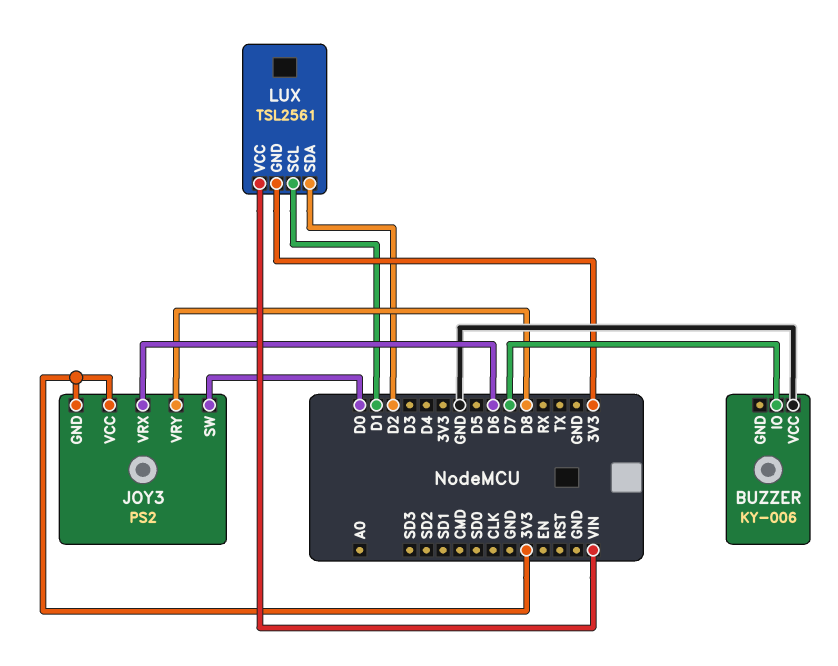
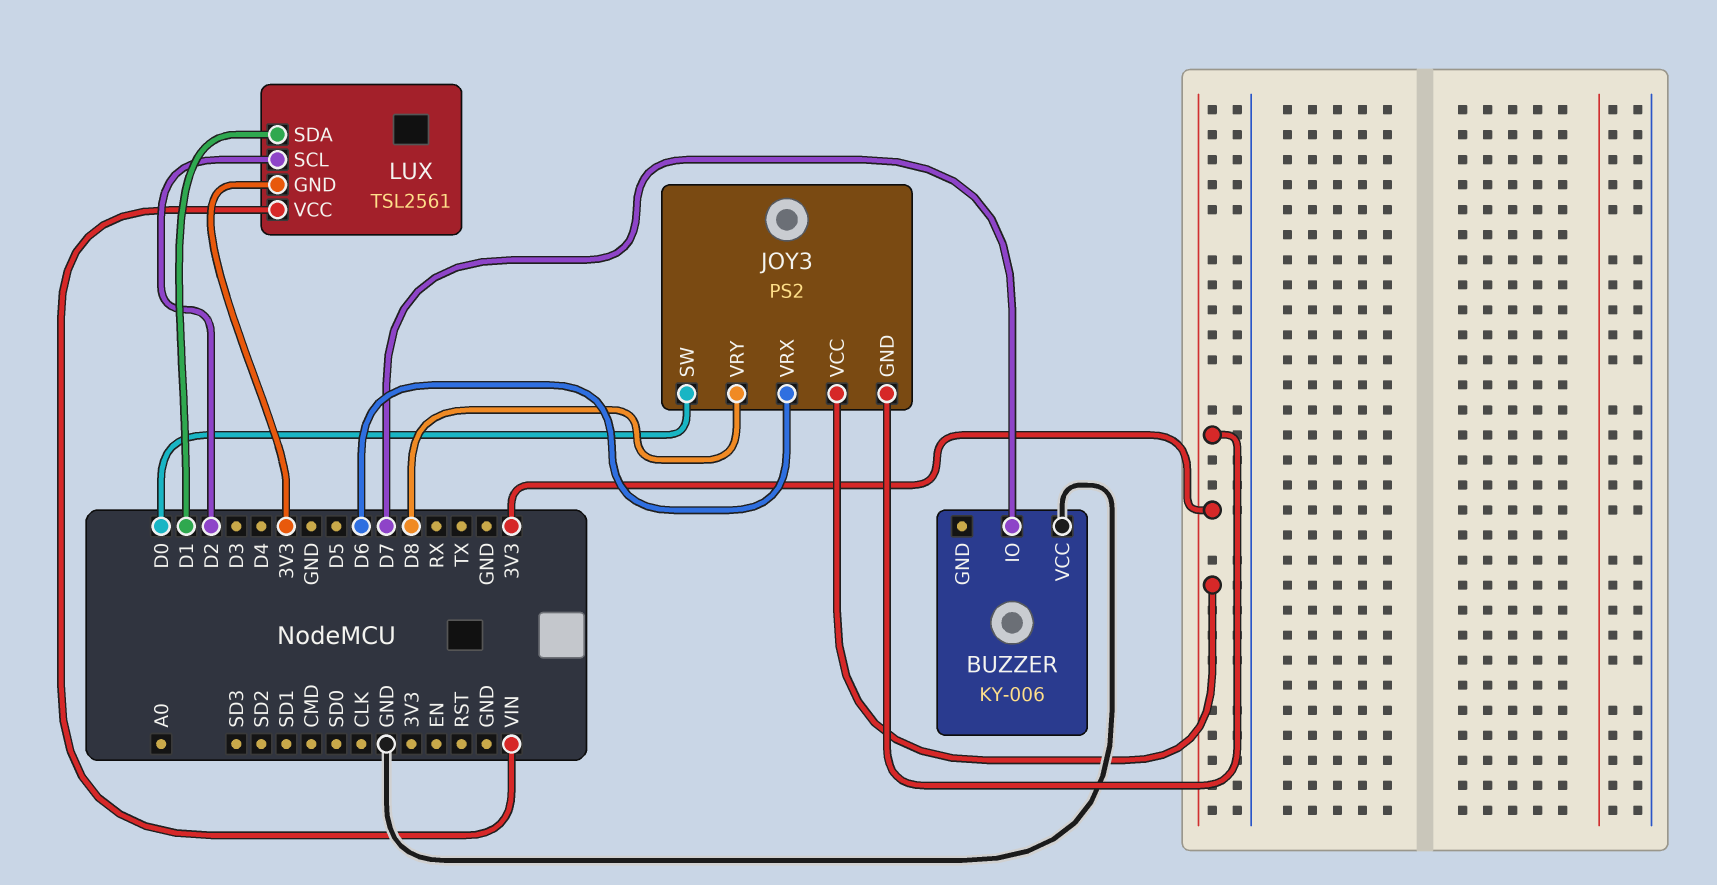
LUX pin SCL: D1 -> D2
LUX pin SDA: D2 -> D1

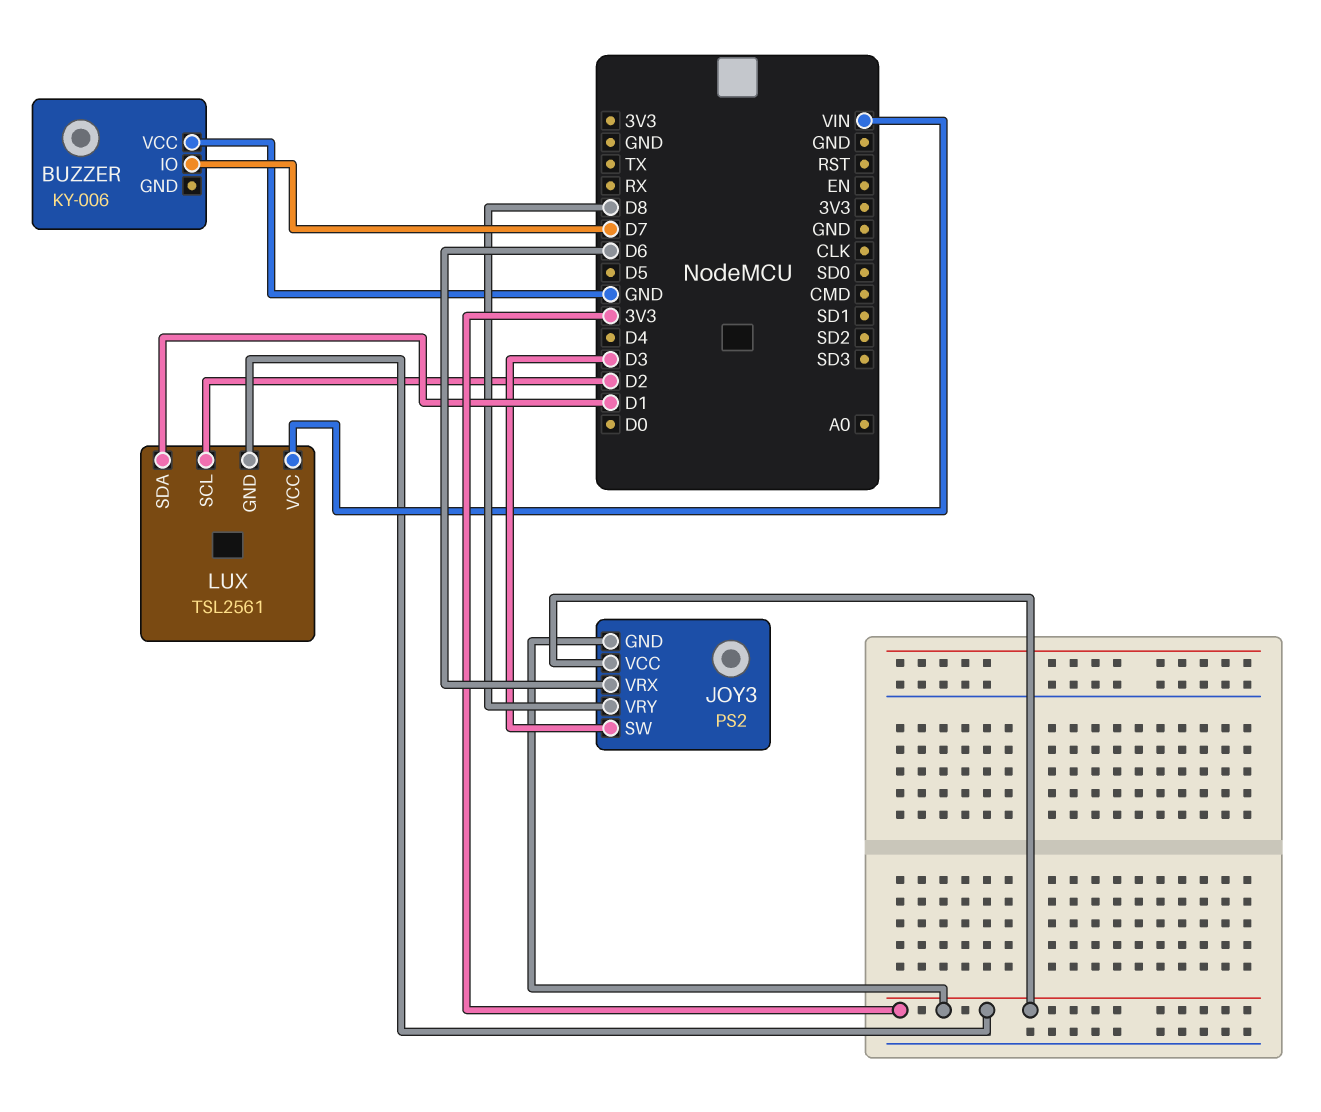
JOY3 pin SW: D0 -> D3

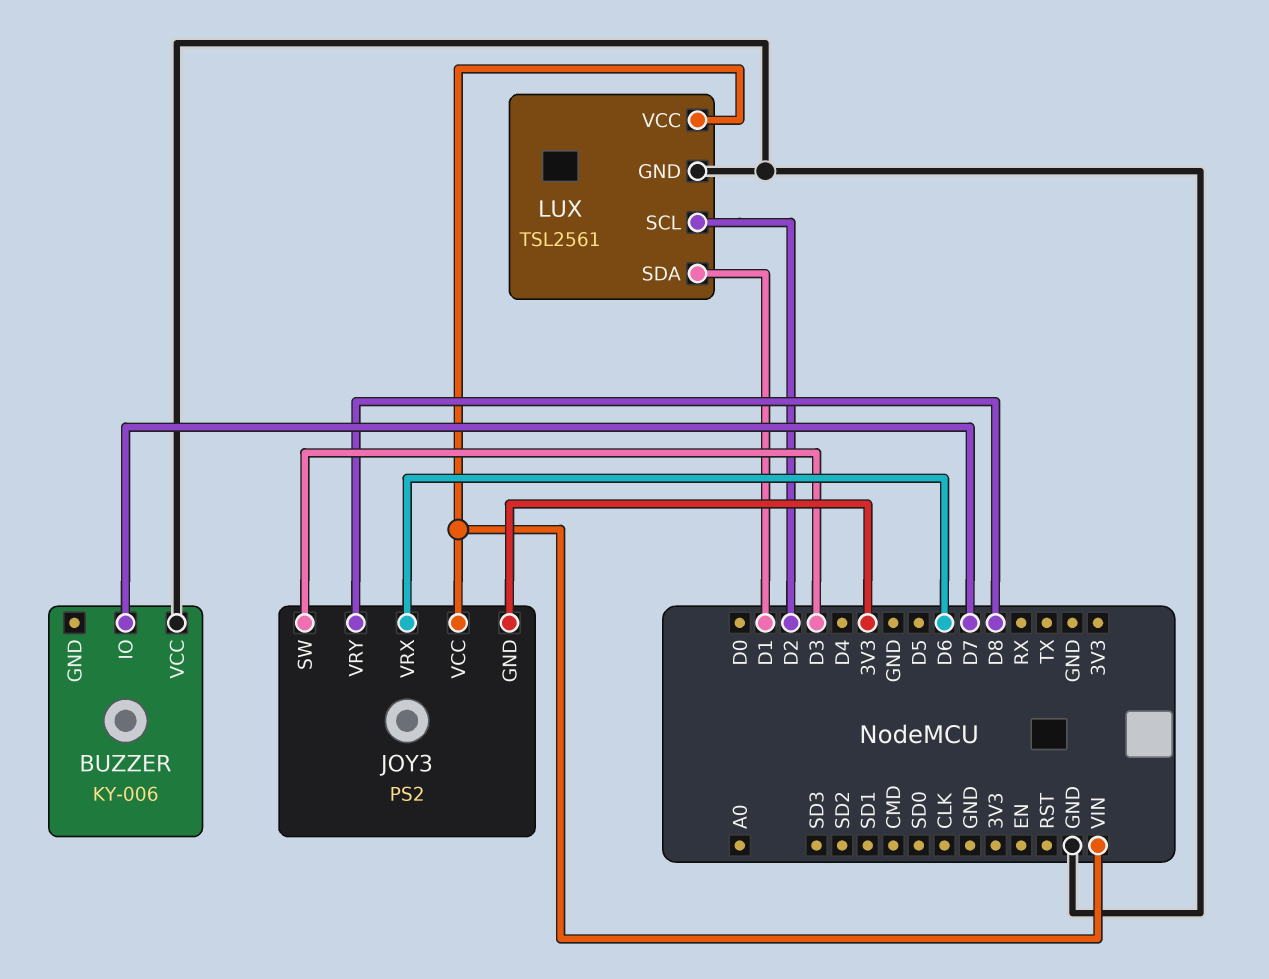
JOY3 pin VCC: 3V3 -> VIN
LUX pin GND: 3V3 -> GND

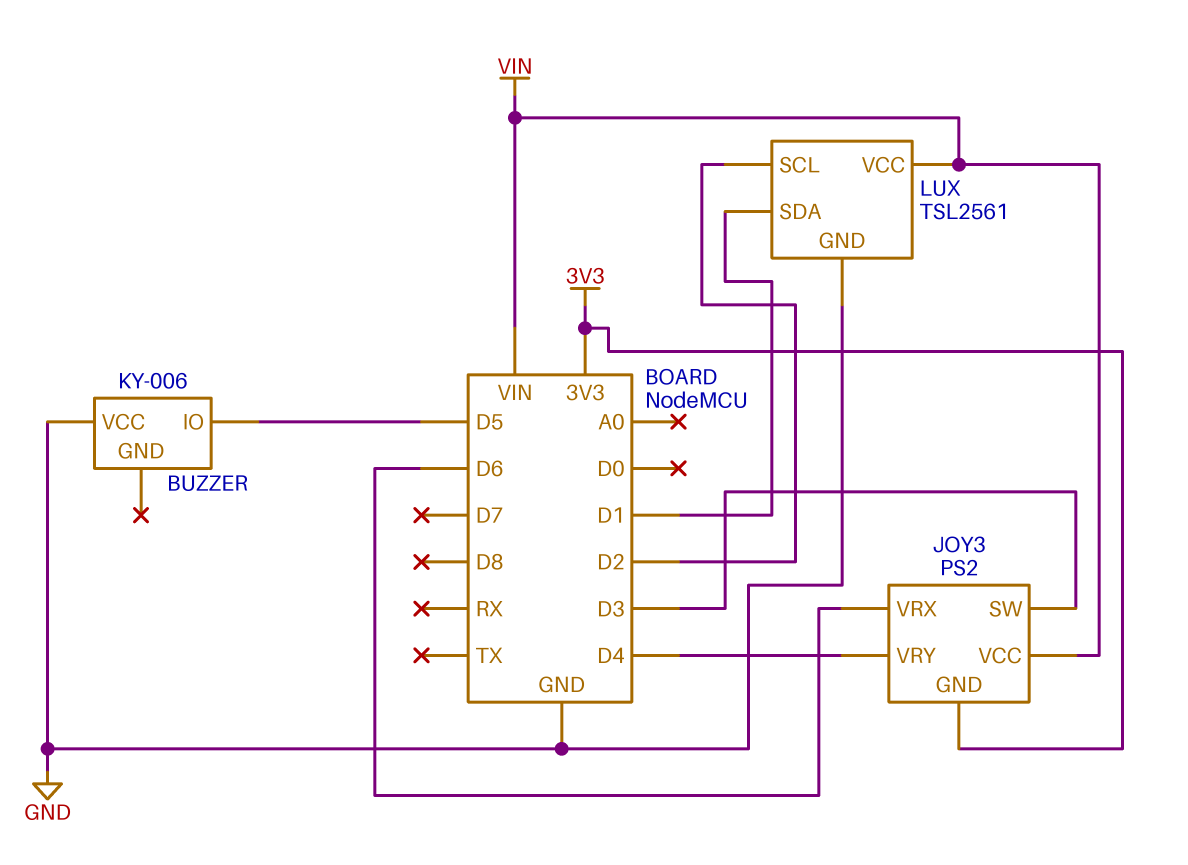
BUZZER pin IO: D7 -> D5
JOY3 pin VRY: D8 -> D4

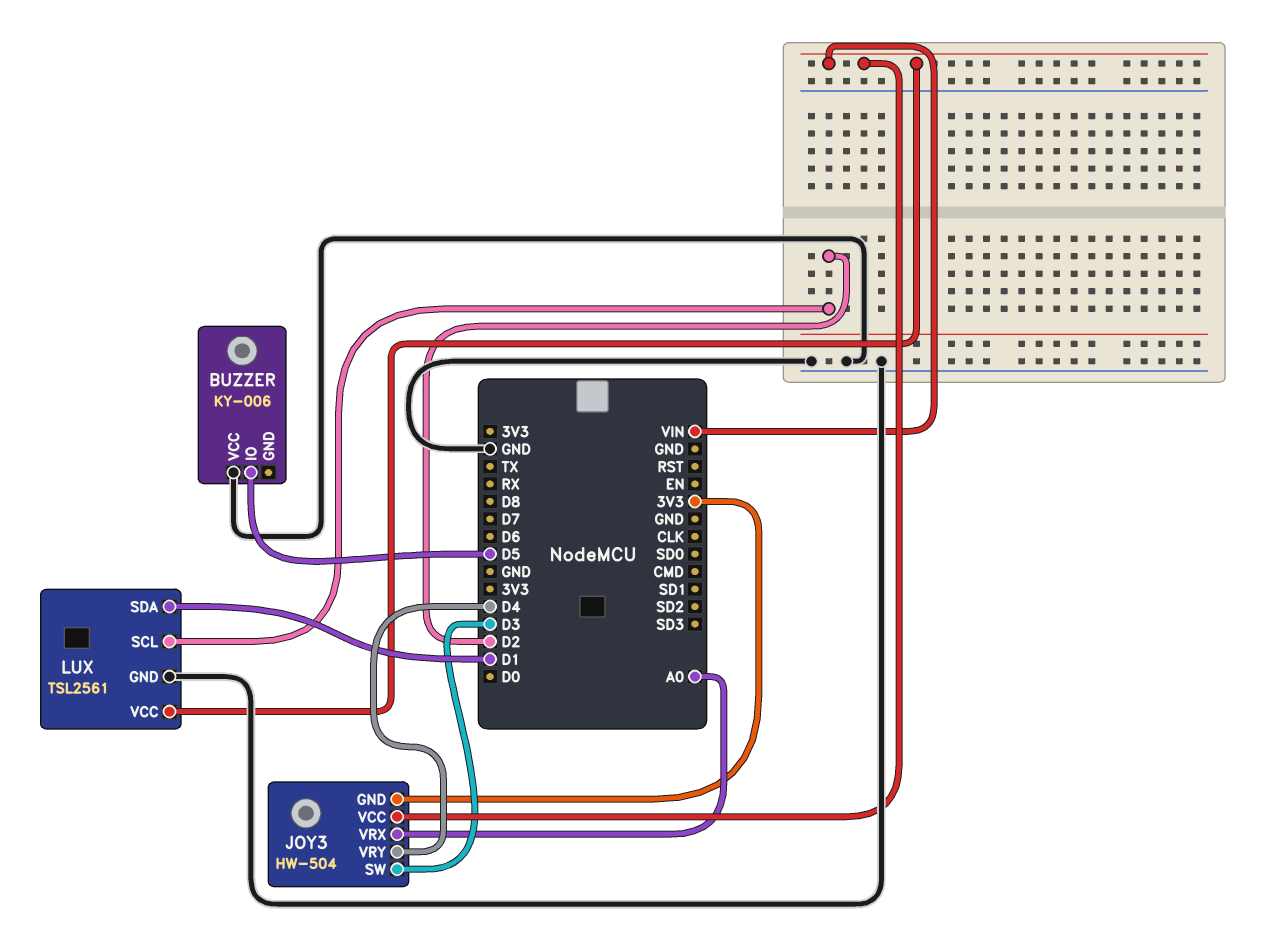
JOY3: PS2 -> HW-504
JOY3 pin VRX: D6 -> A0

